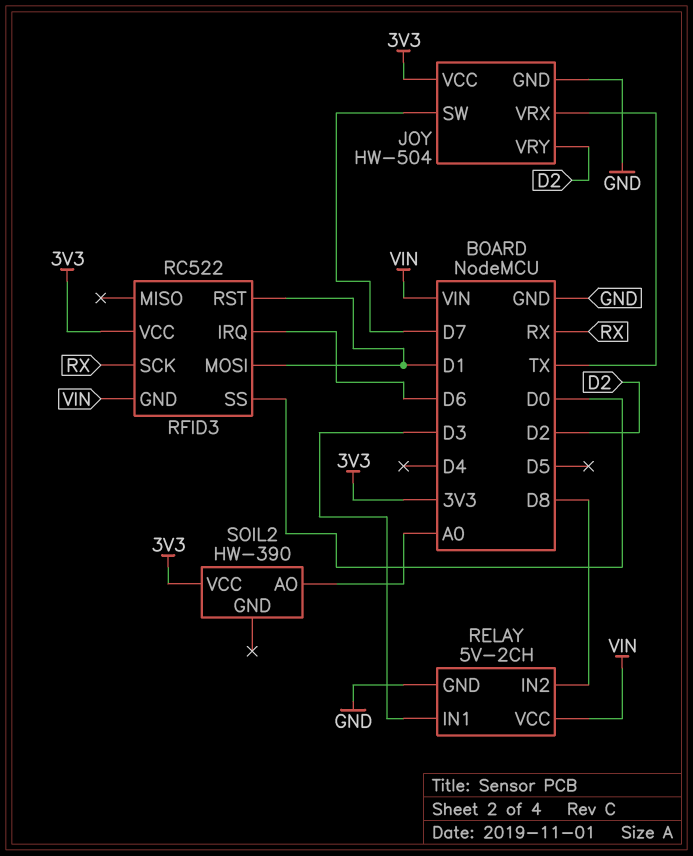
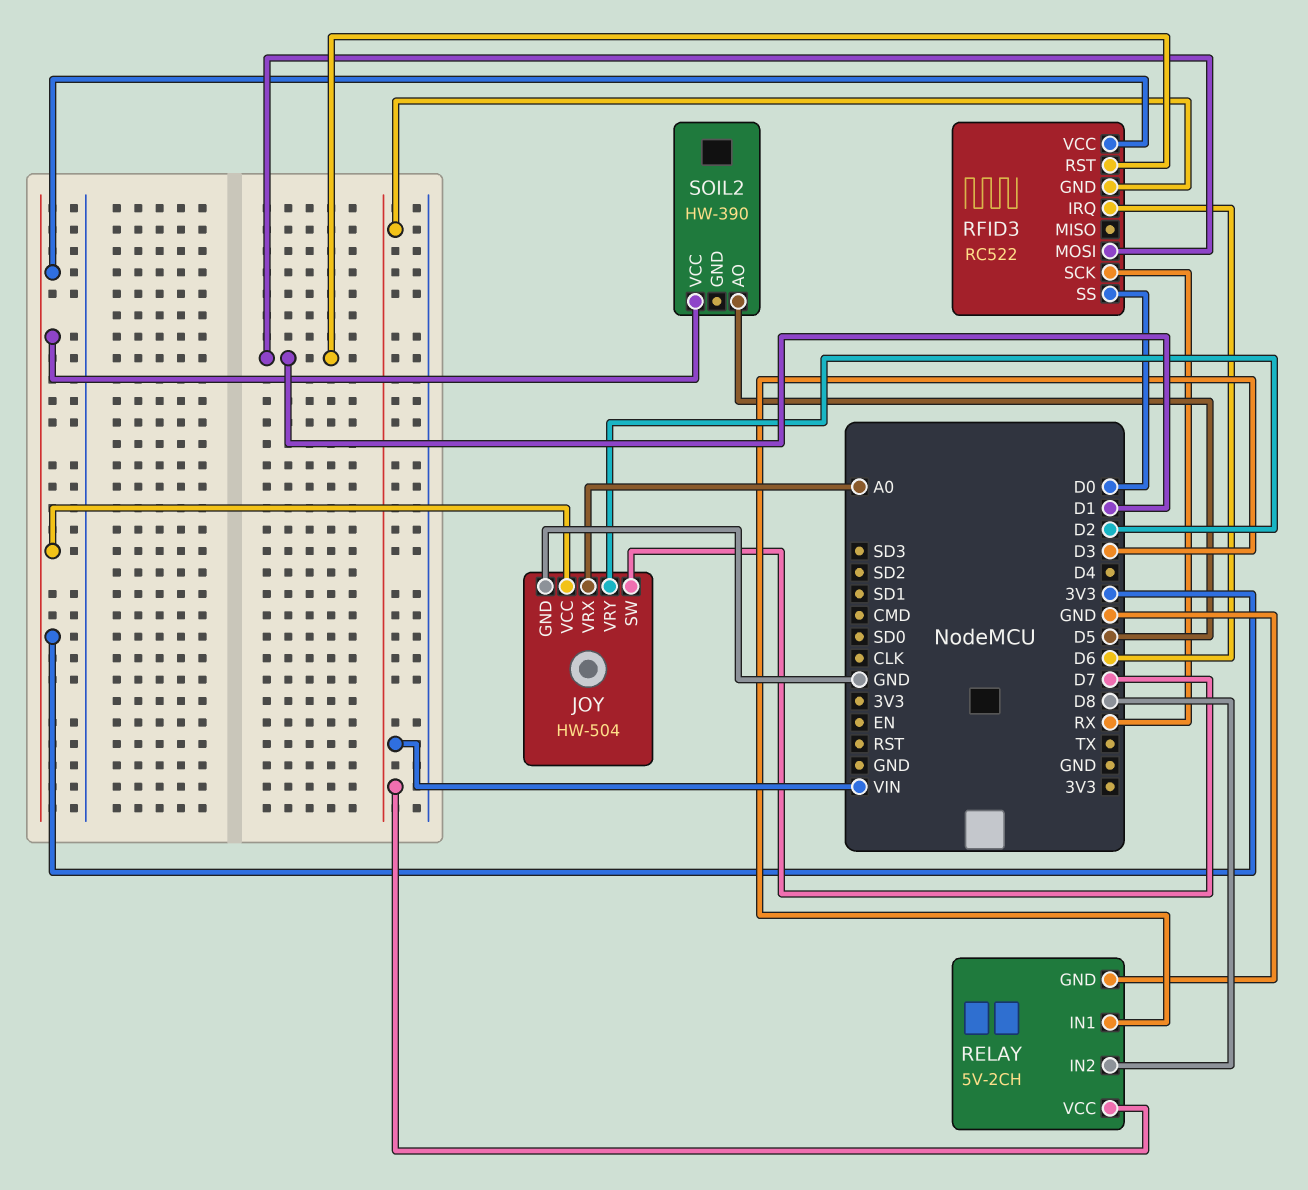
JOY pin VRX: TX -> A0
SOIL2 pin AO: A0 -> D5

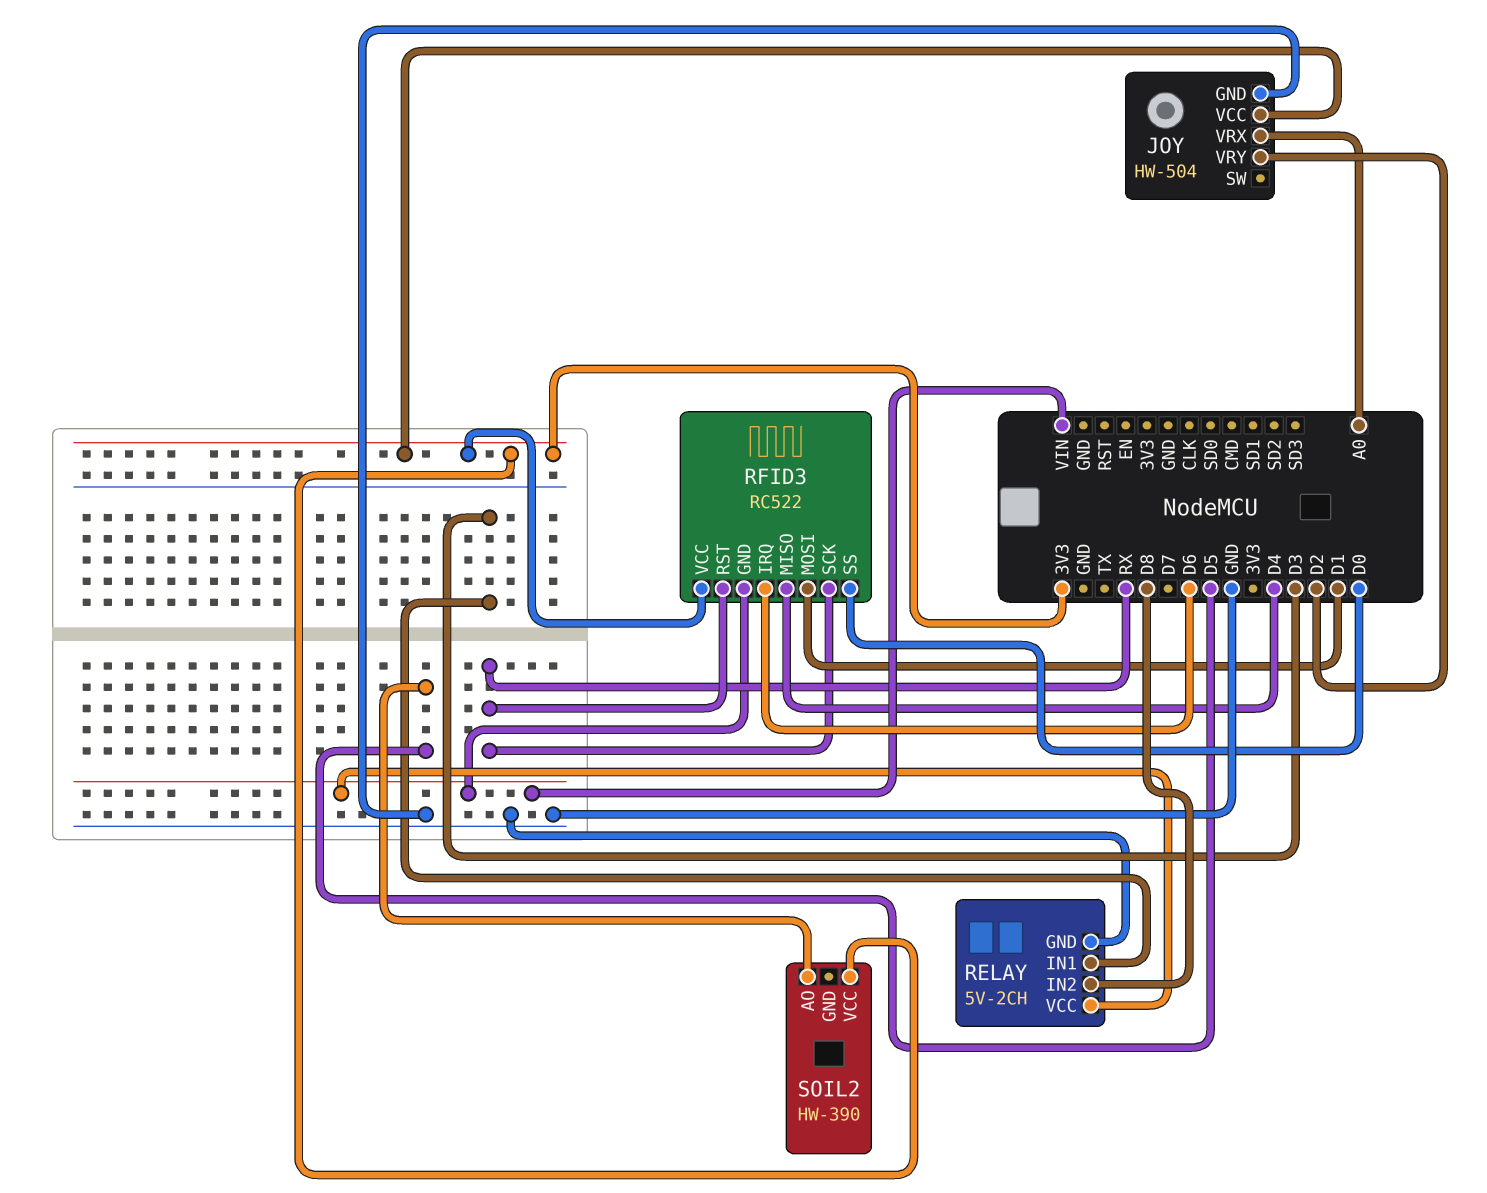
JOY pin SW: D7 -> none
RFID3 pin MISO: none -> D4
RFID3 pin RST: D1 -> RX

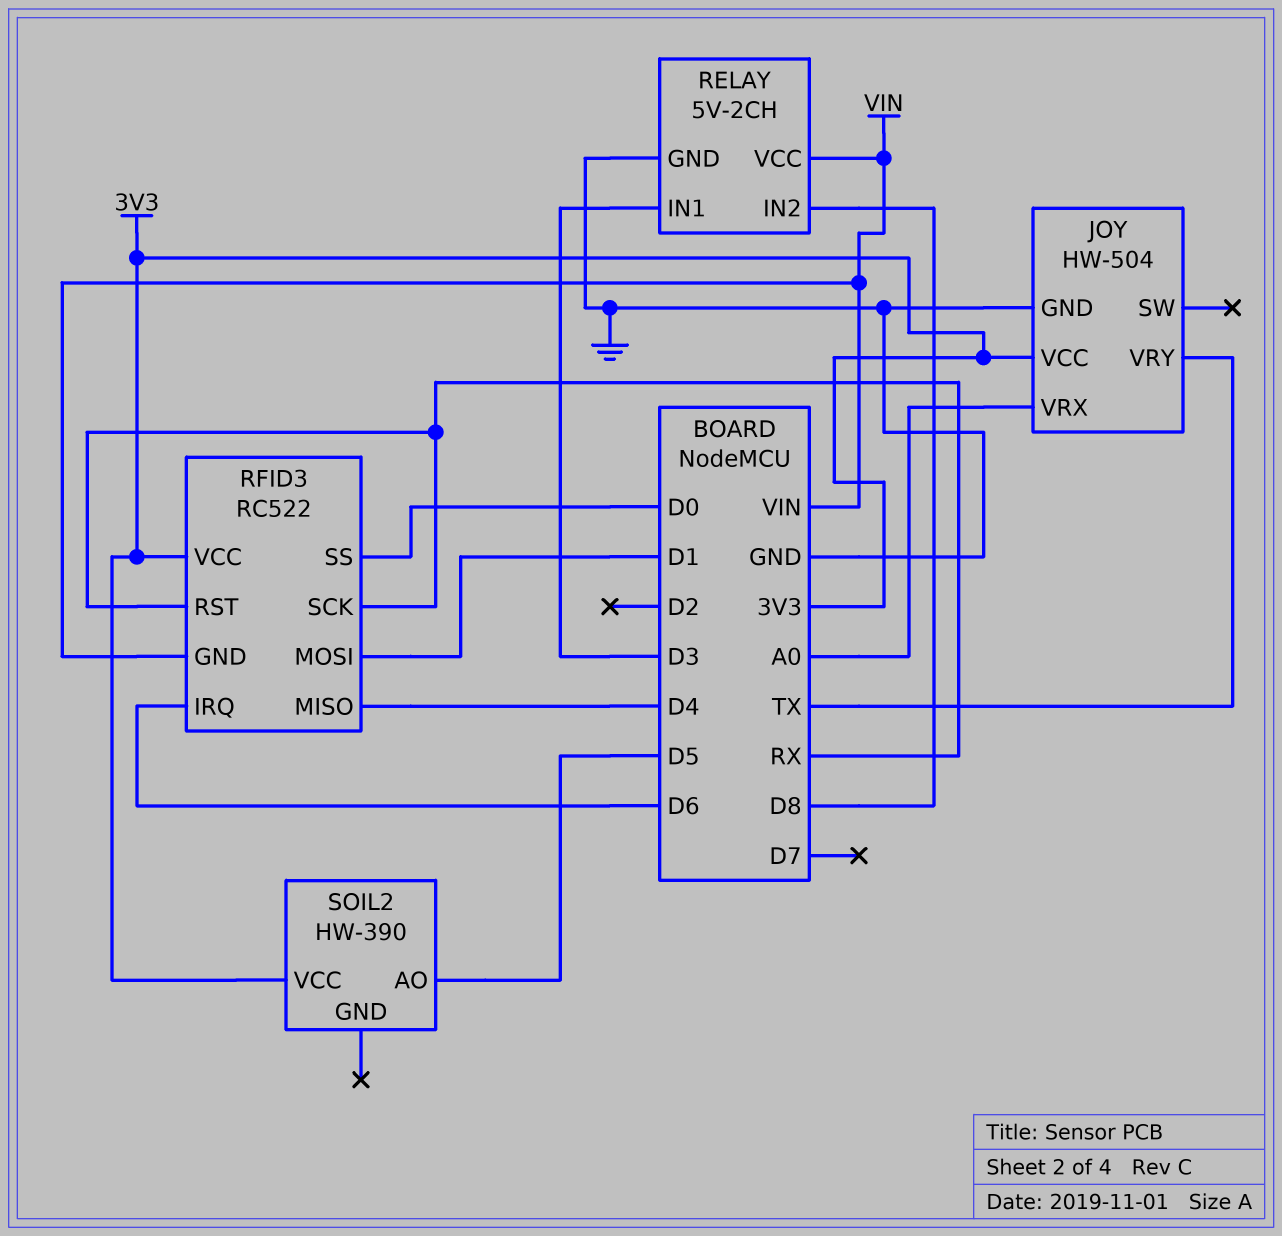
JOY pin VRY: D2 -> TX

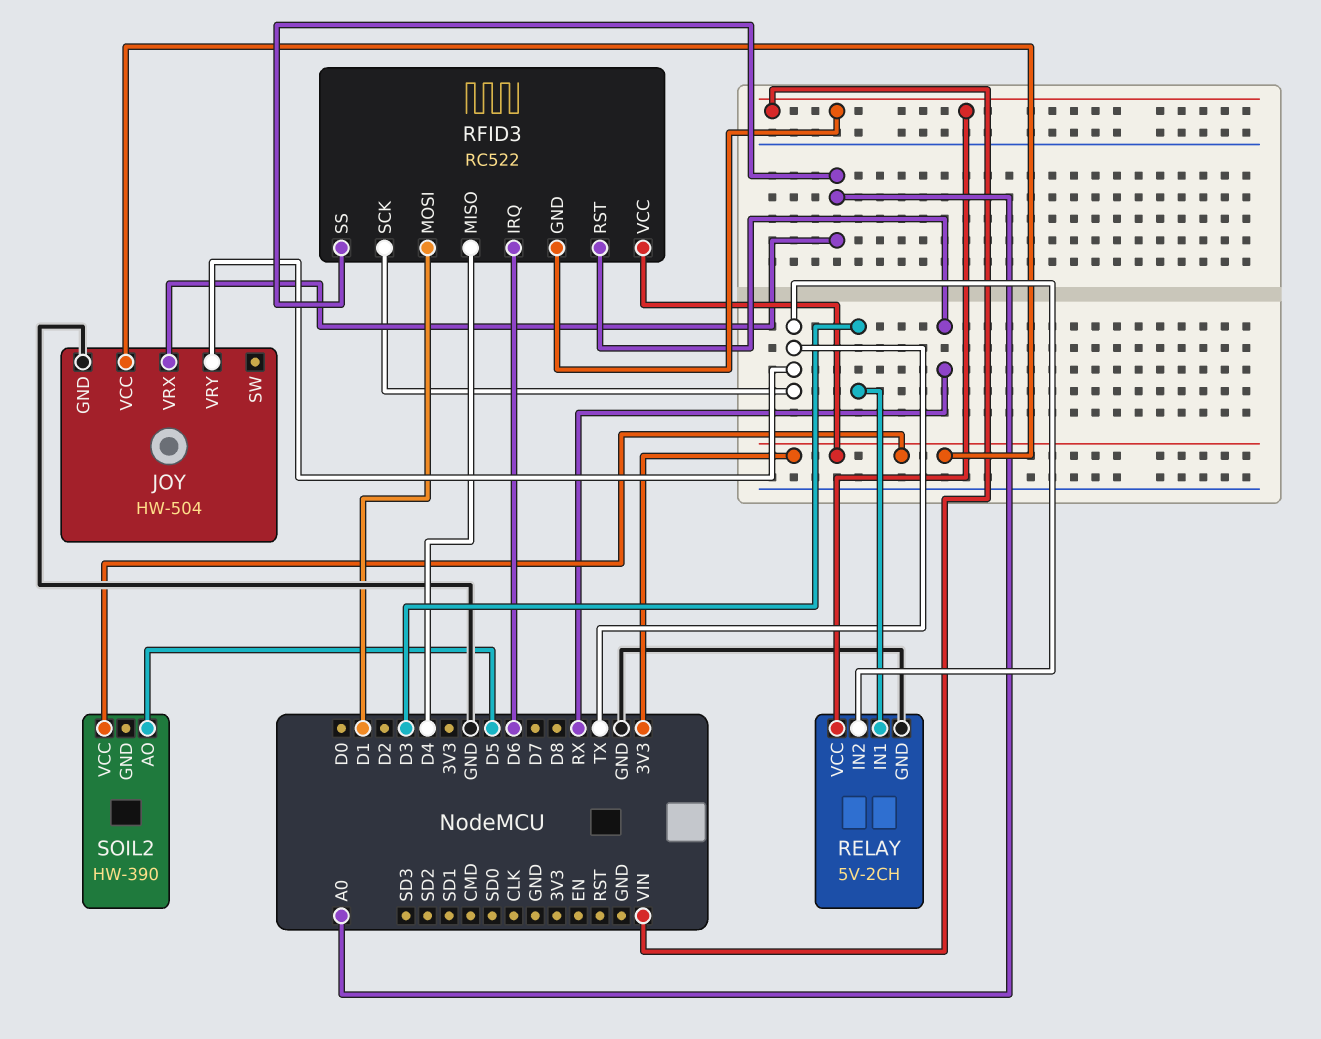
RELAY pin IN2: D8 -> TX
RFID3 pin SCK: RX -> TX
RFID3 pin SS: D0 -> A0

